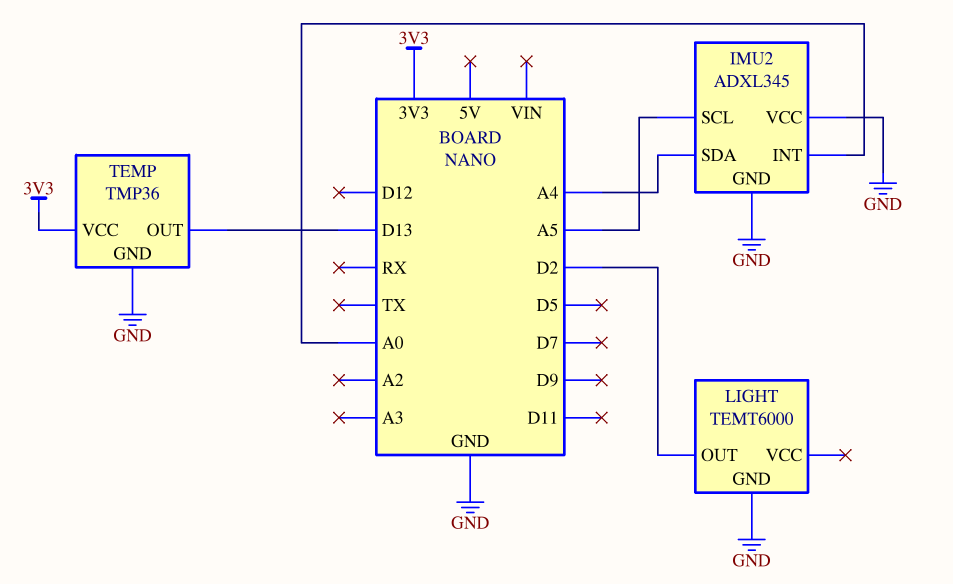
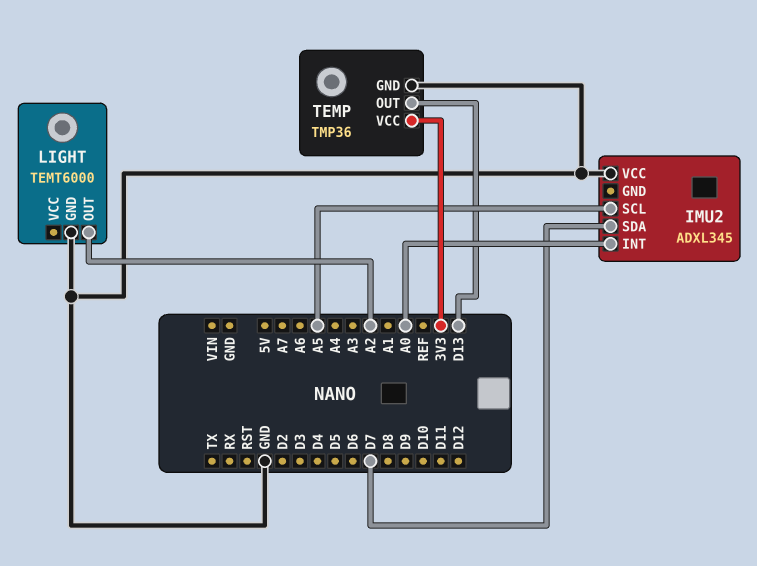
IMU2 pin GND: GND -> none
IMU2 pin SDA: A4 -> D7
LIGHT pin OUT: D2 -> A2

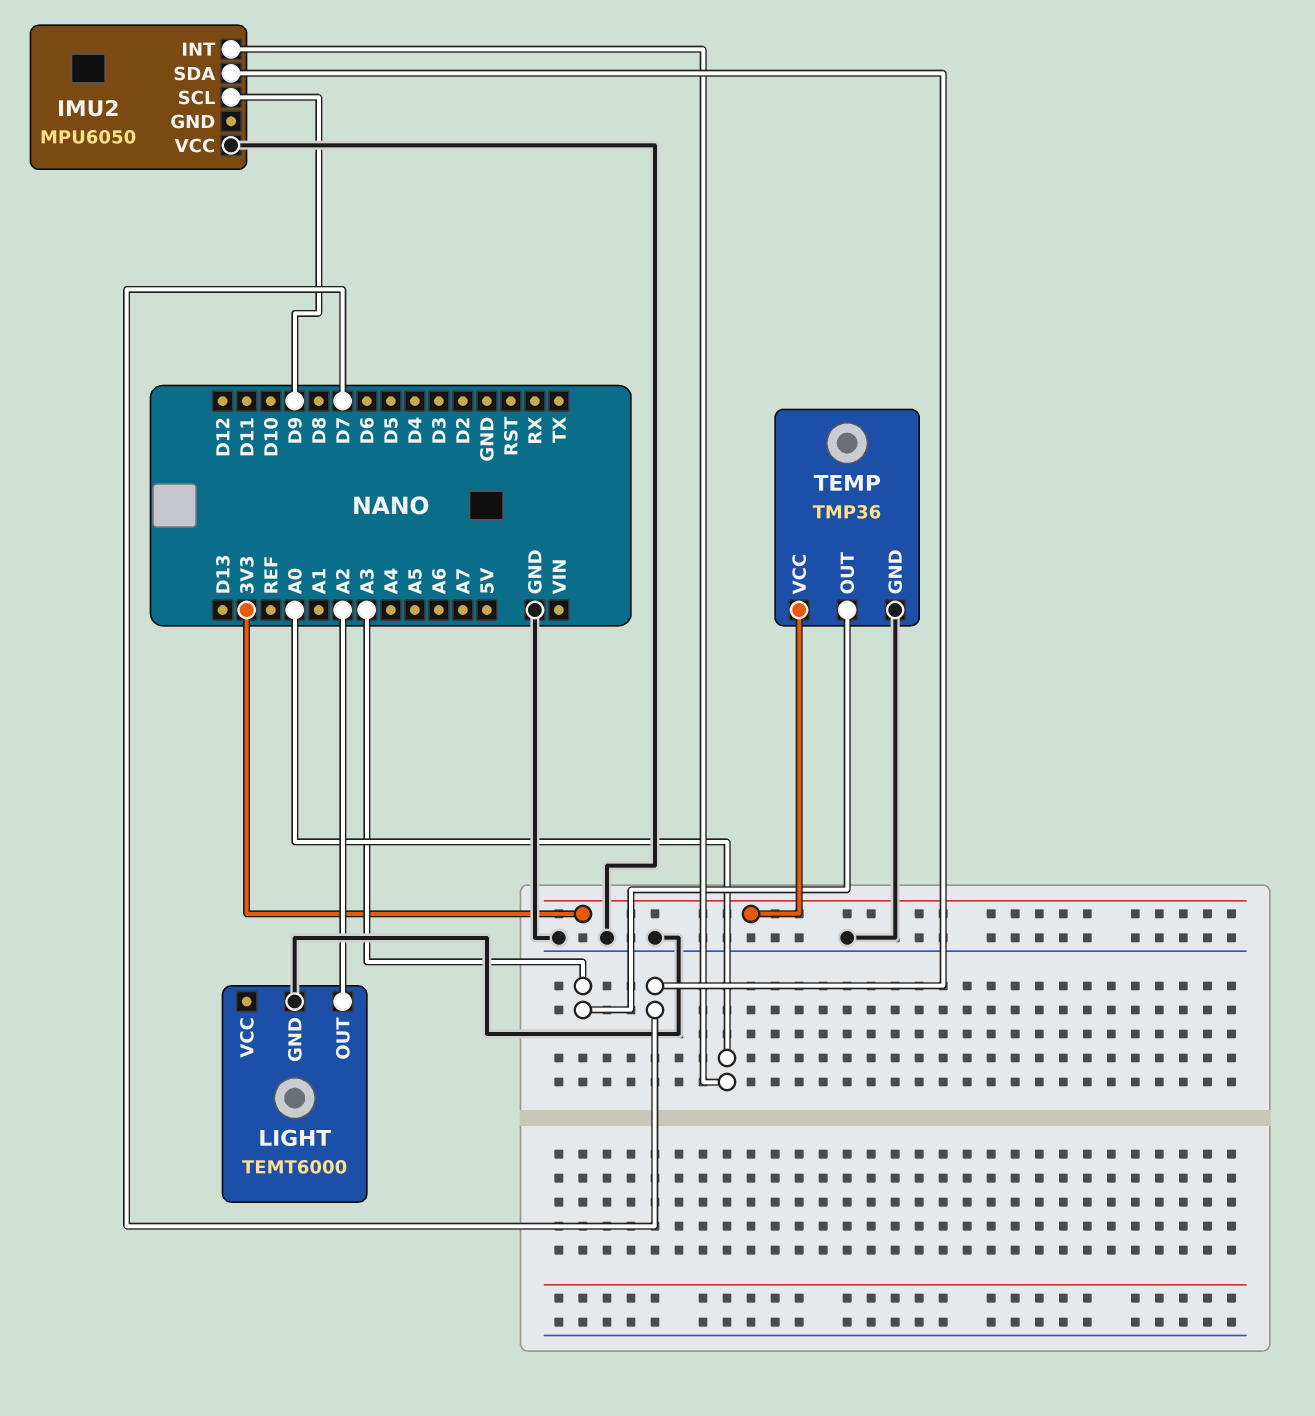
IMU2: ADXL345 -> MPU6050
IMU2 pin SCL: A5 -> D9
TEMP pin OUT: D13 -> A3

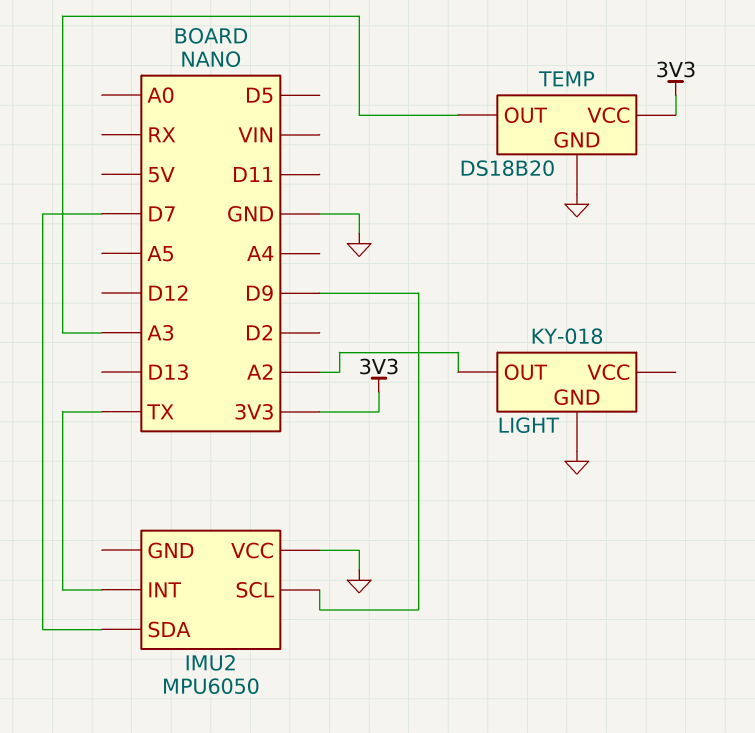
IMU2 pin INT: A0 -> TX
LIGHT: TEMT6000 -> KY-018
TEMP: TMP36 -> DS18B20

